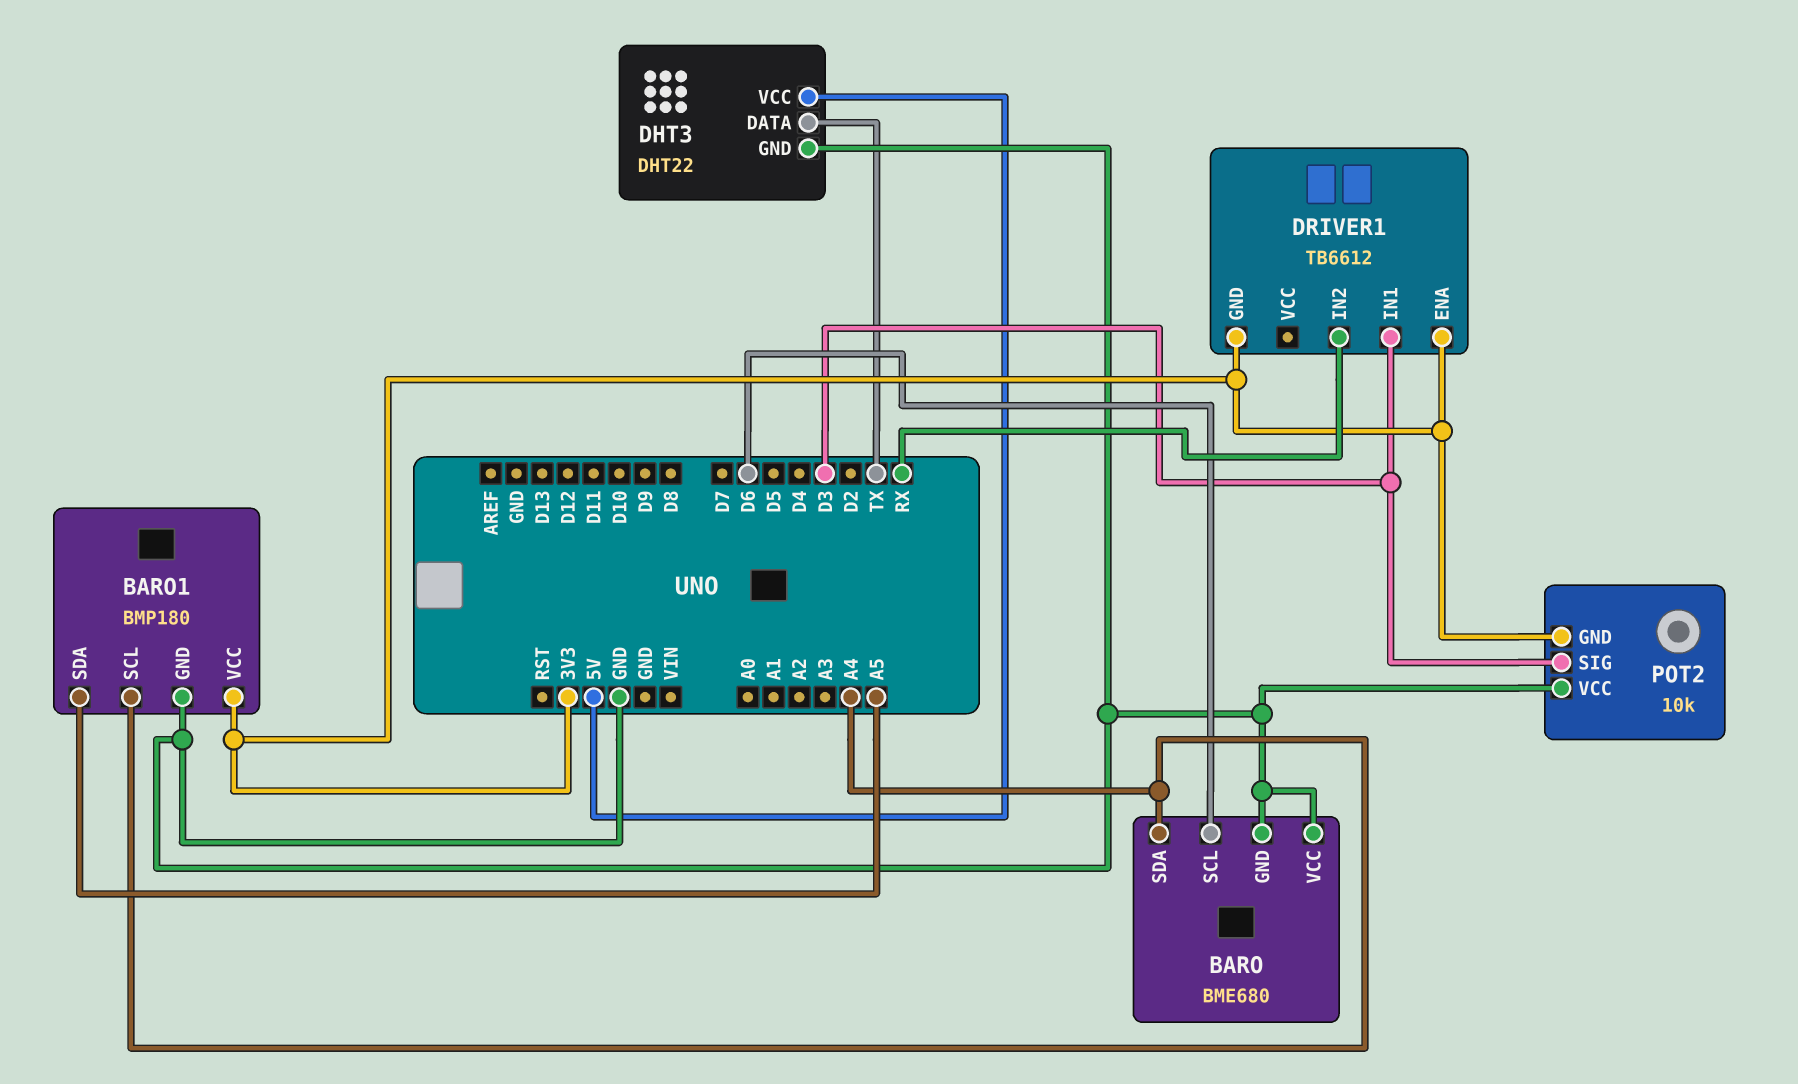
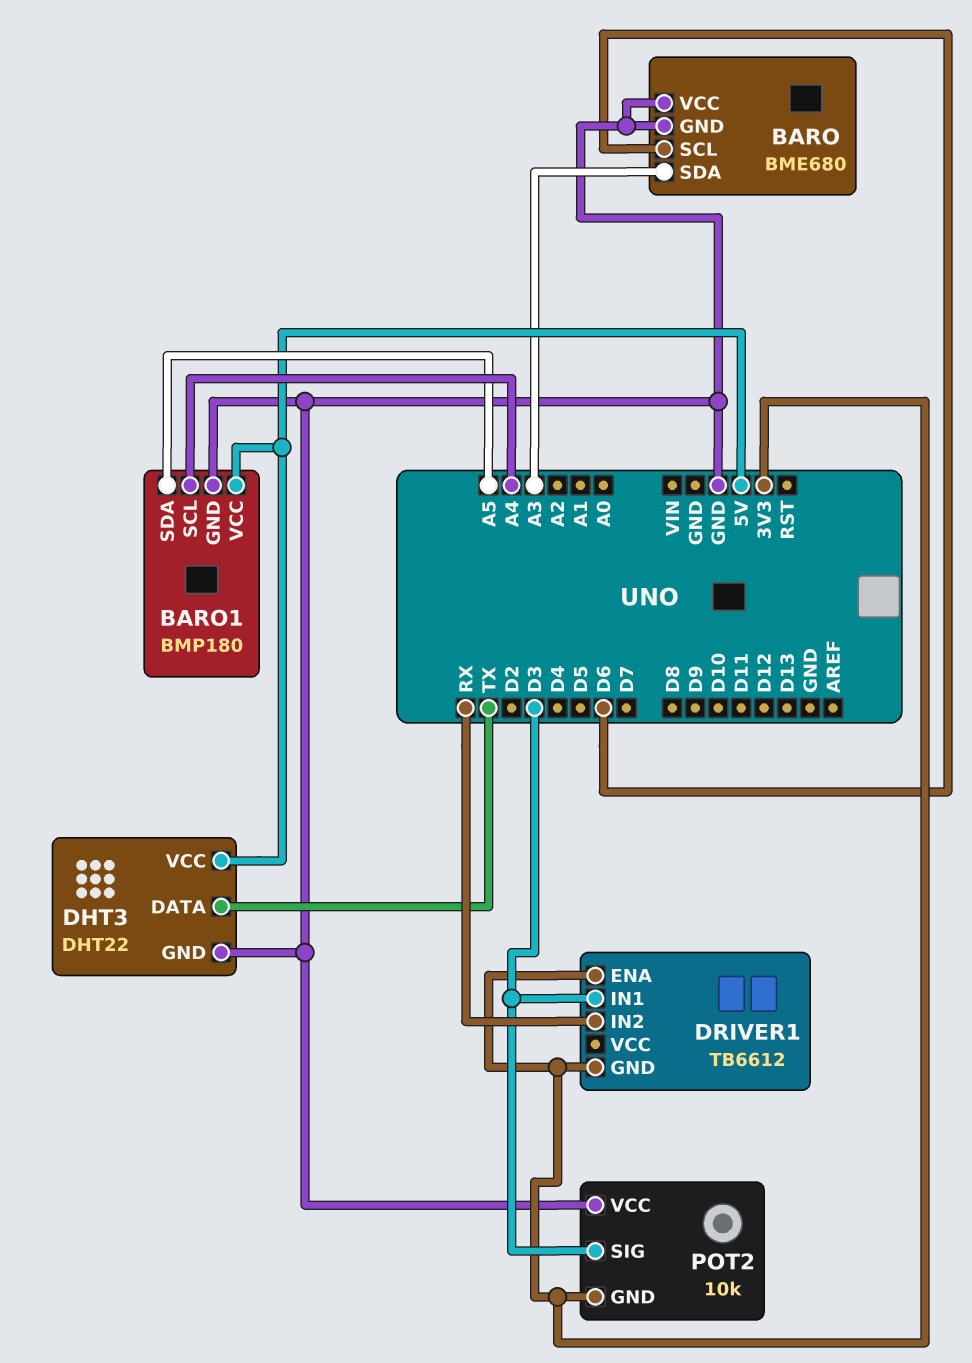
BARO pin SDA: A4 -> A3
BARO1 pin VCC: 3V3 -> 5V

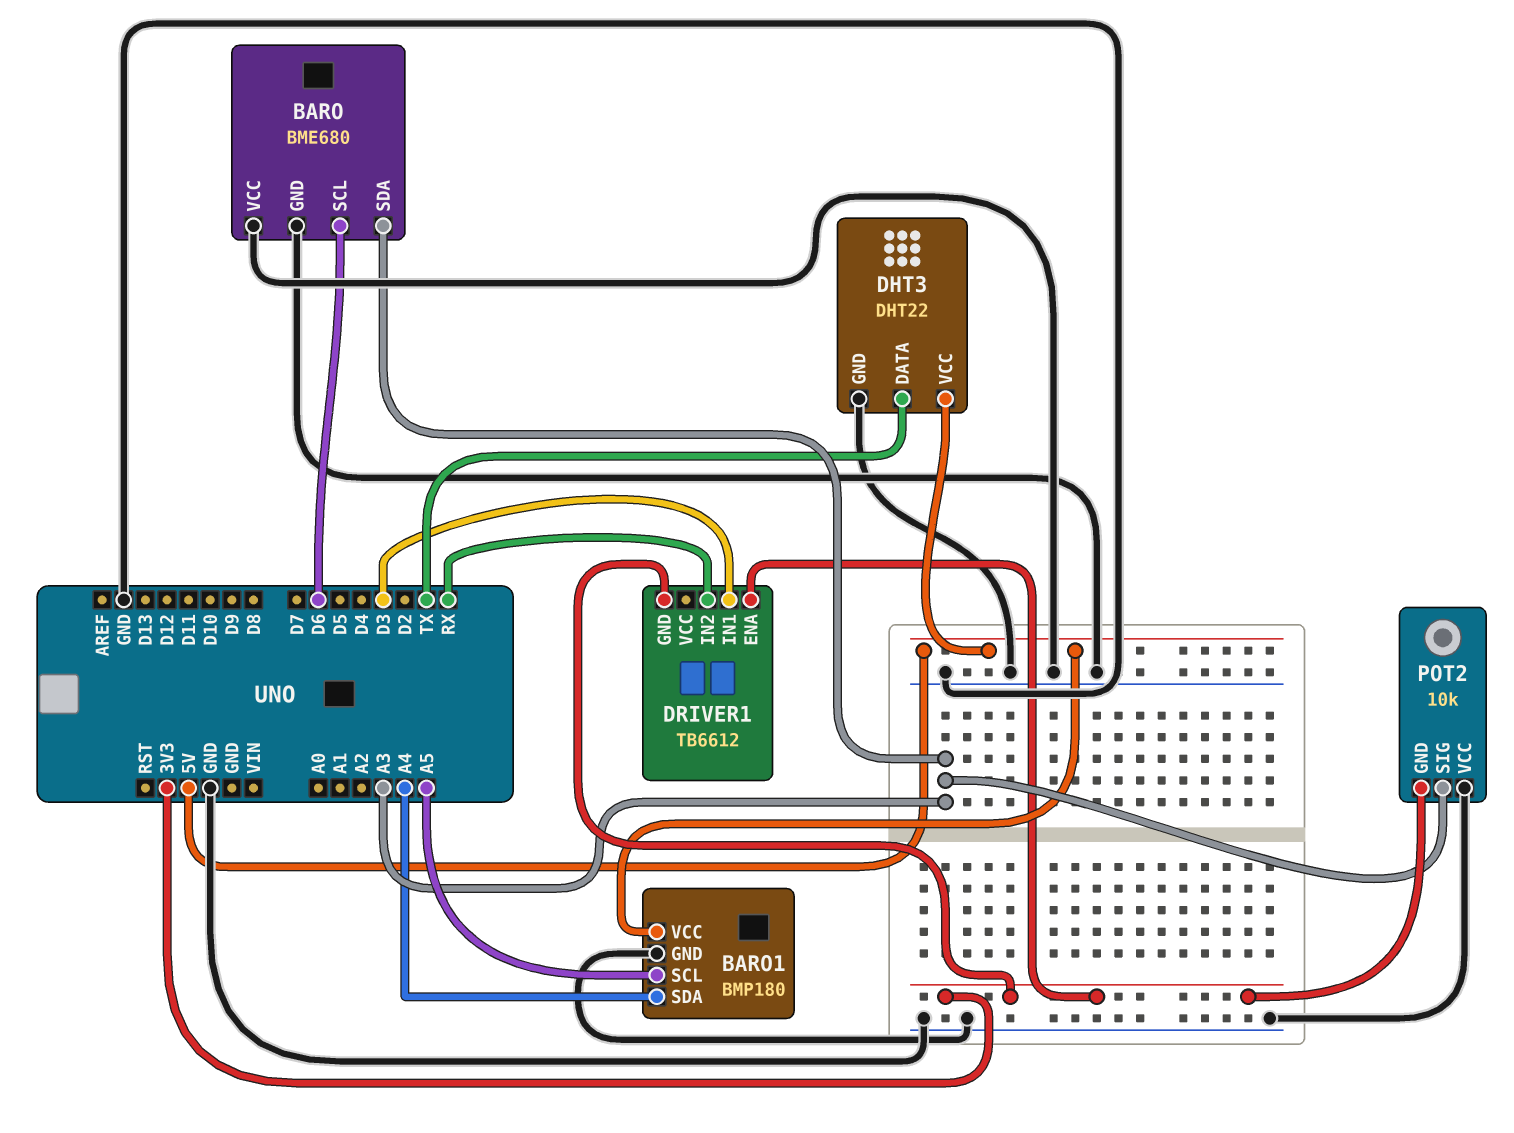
BARO1 pin SCL: A4 -> A5
BARO1 pin SDA: A5 -> A4
POT2 pin SIG: D3 -> A3

